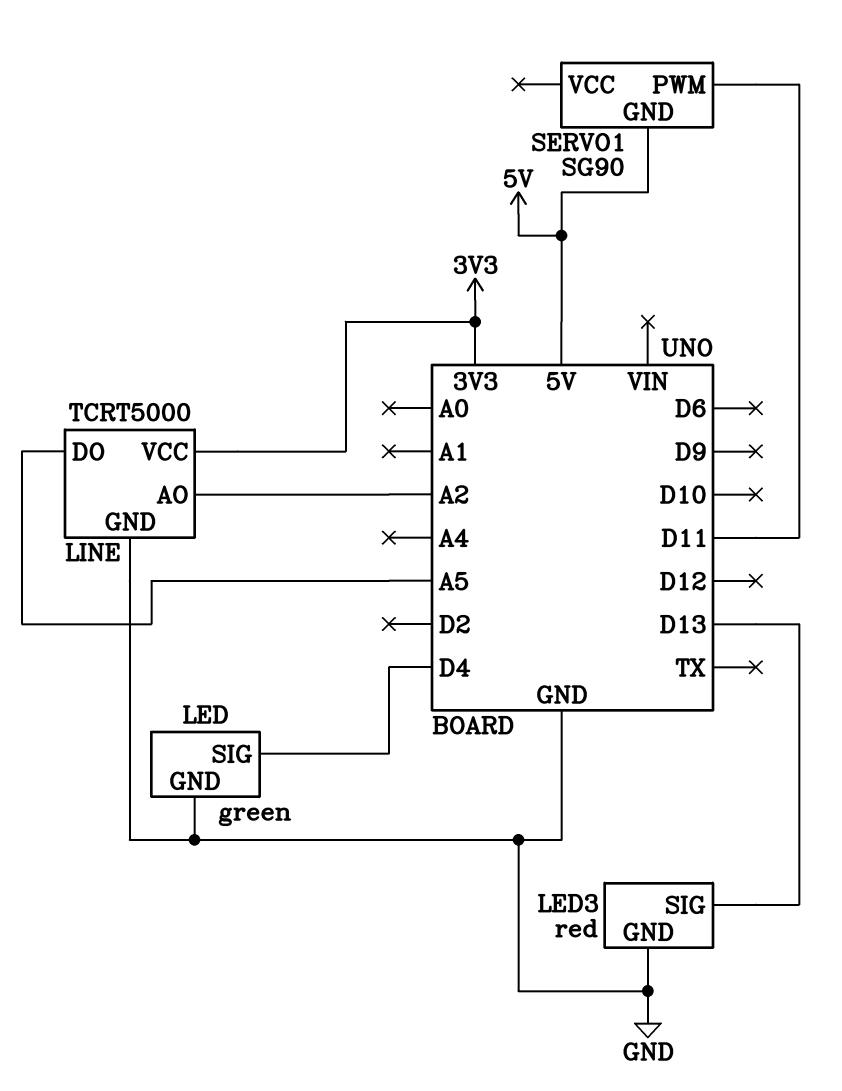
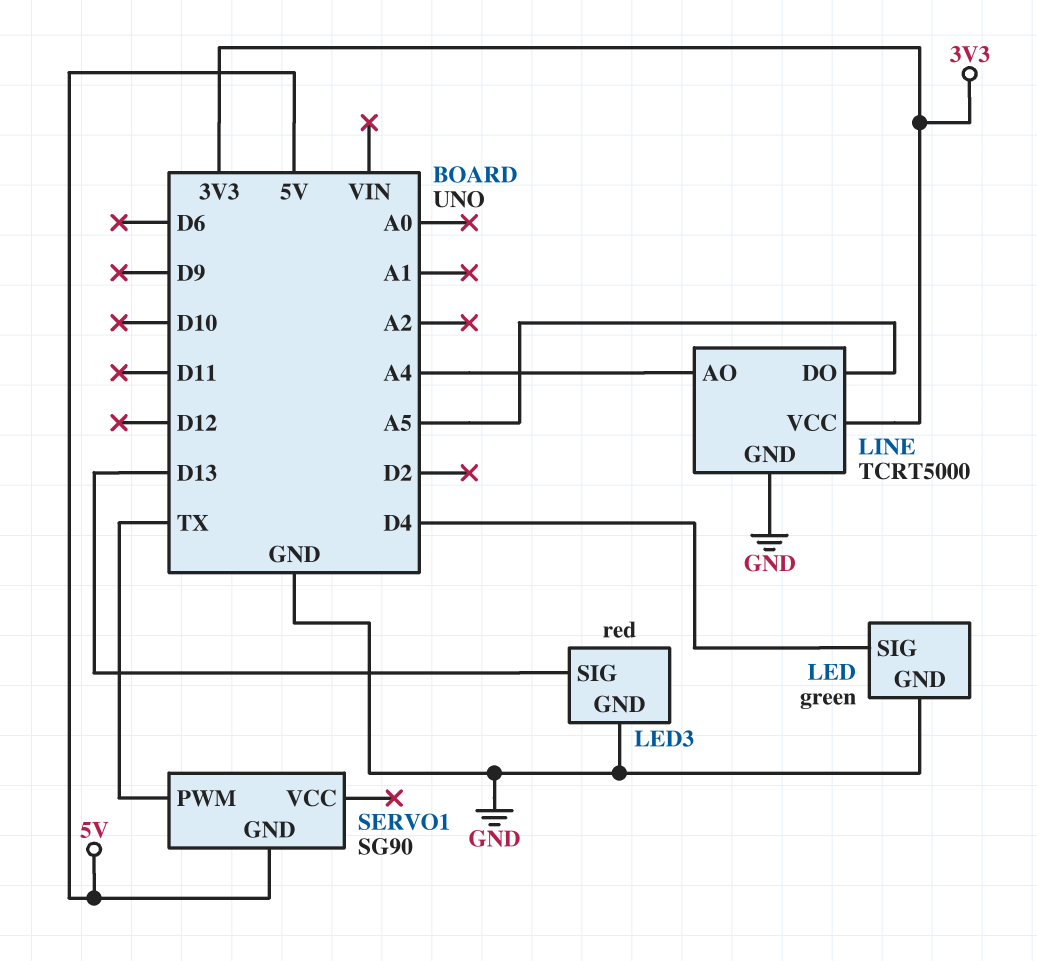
LINE pin AO: A2 -> A4
SERVO1 pin PWM: D11 -> TX

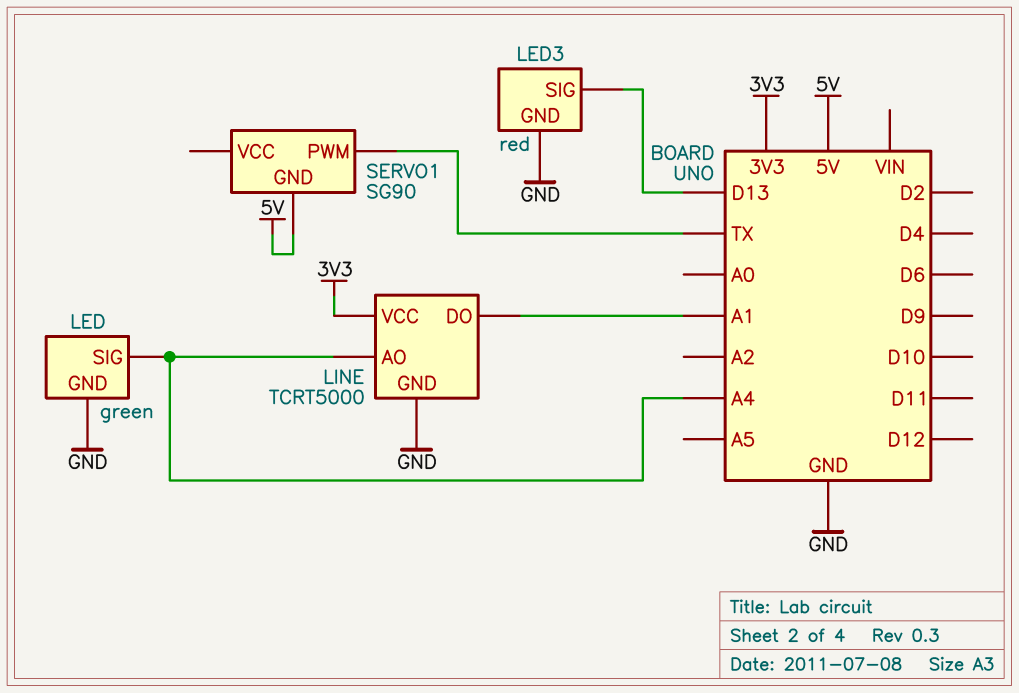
LED pin SIG: D4 -> A4
LINE pin DO: A5 -> A1

